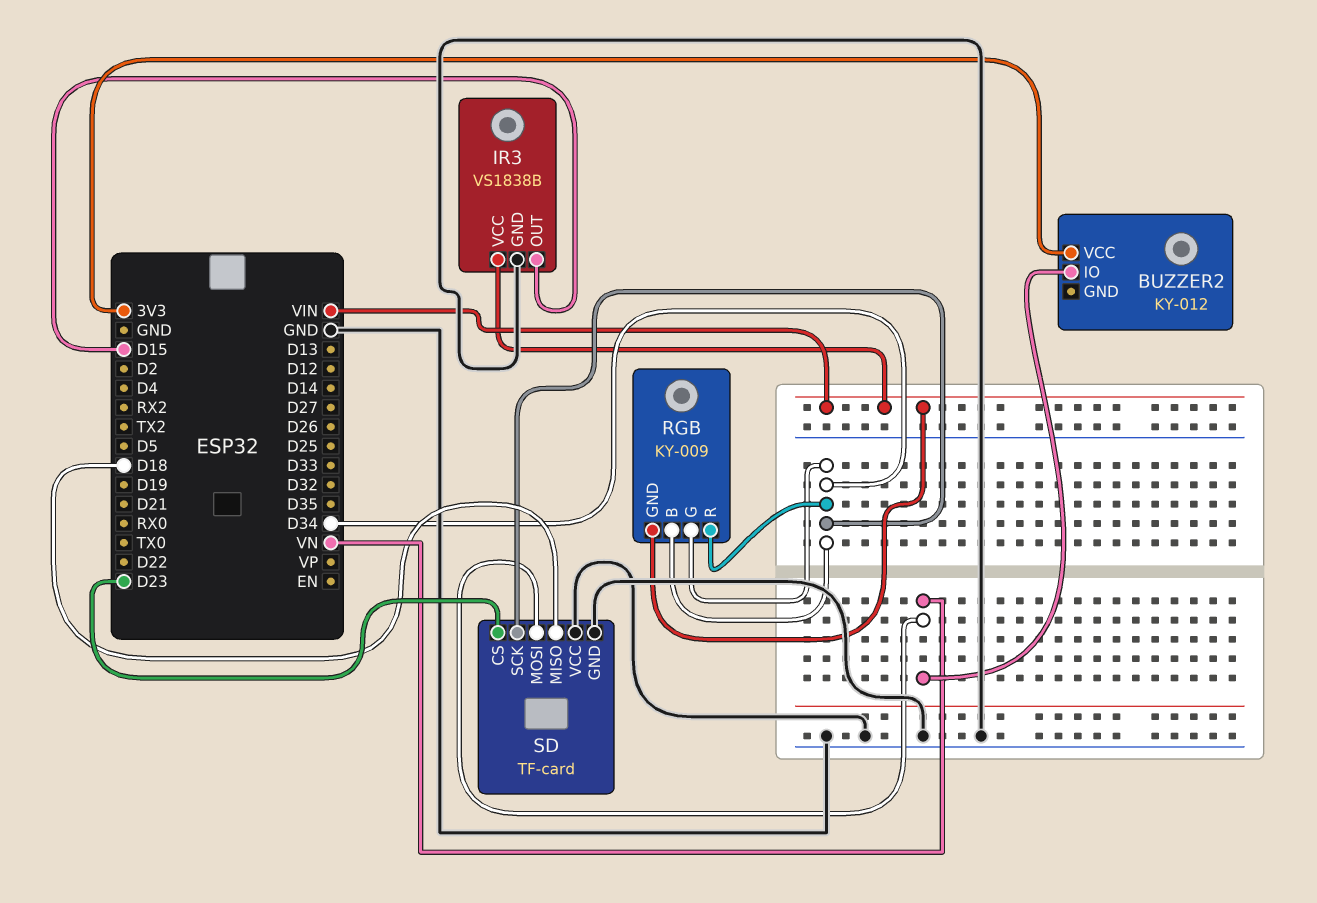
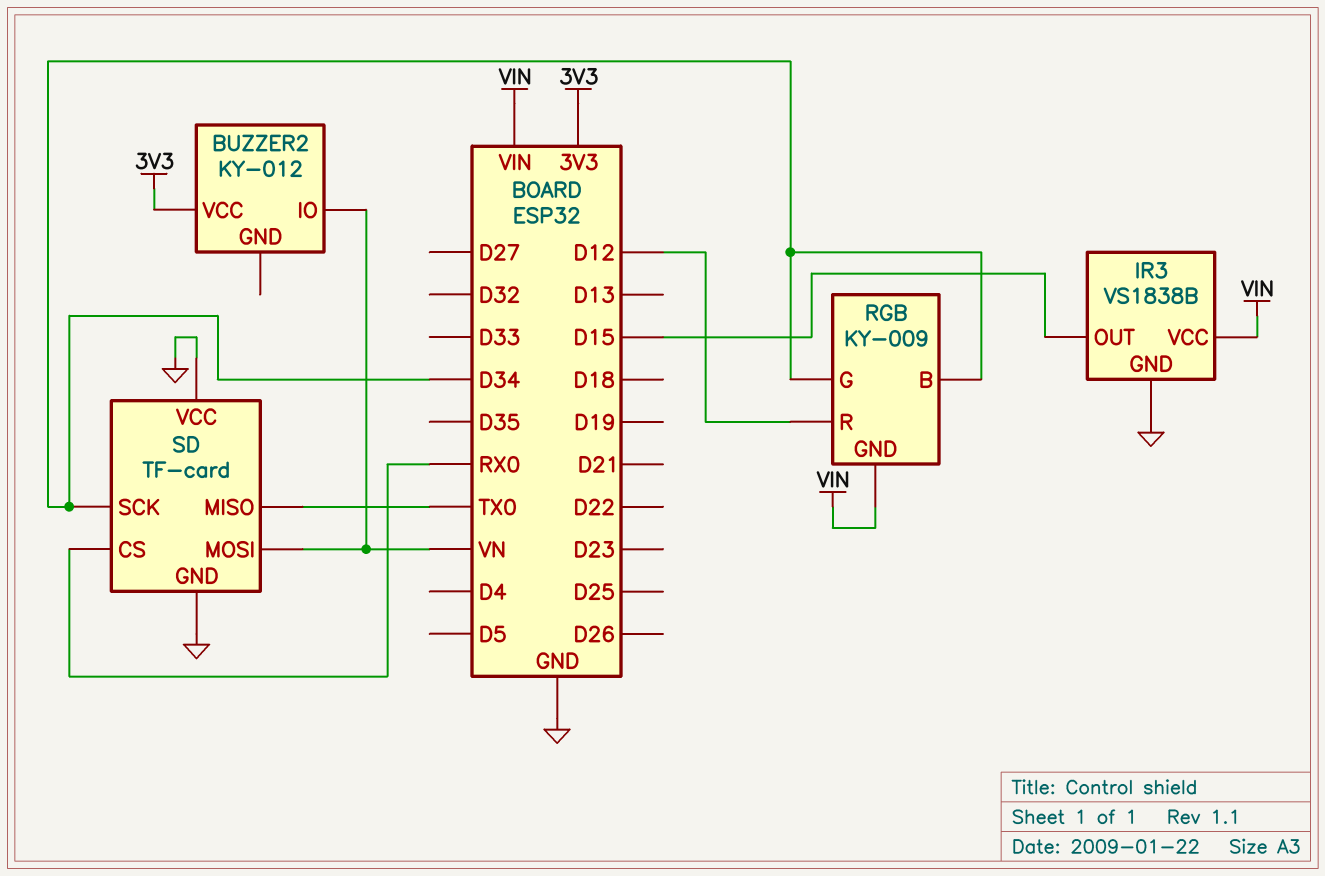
RGB pin R: D34 -> D12
SD pin CS: D23 -> RX0
SD pin MISO: D18 -> TX0

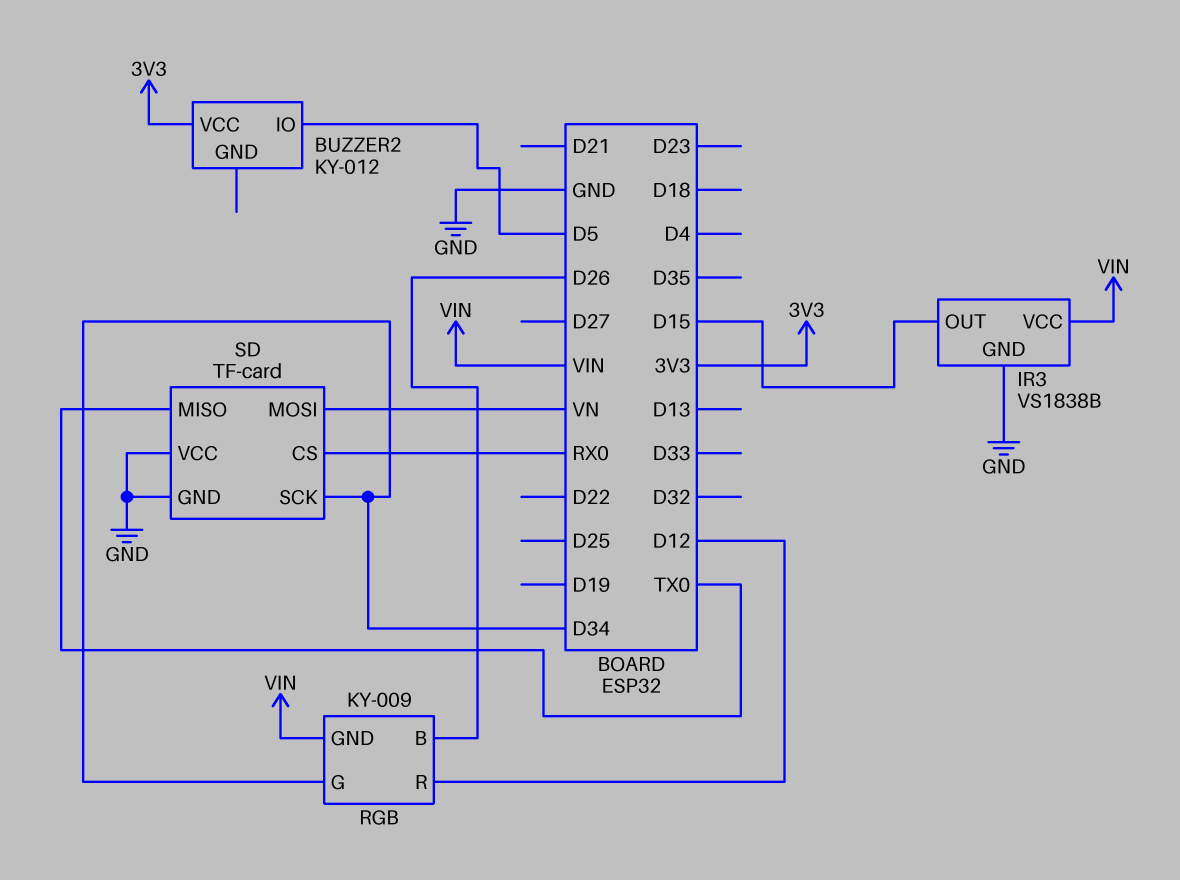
BUZZER2 pin IO: VN -> D5
RGB pin B: D34 -> D26

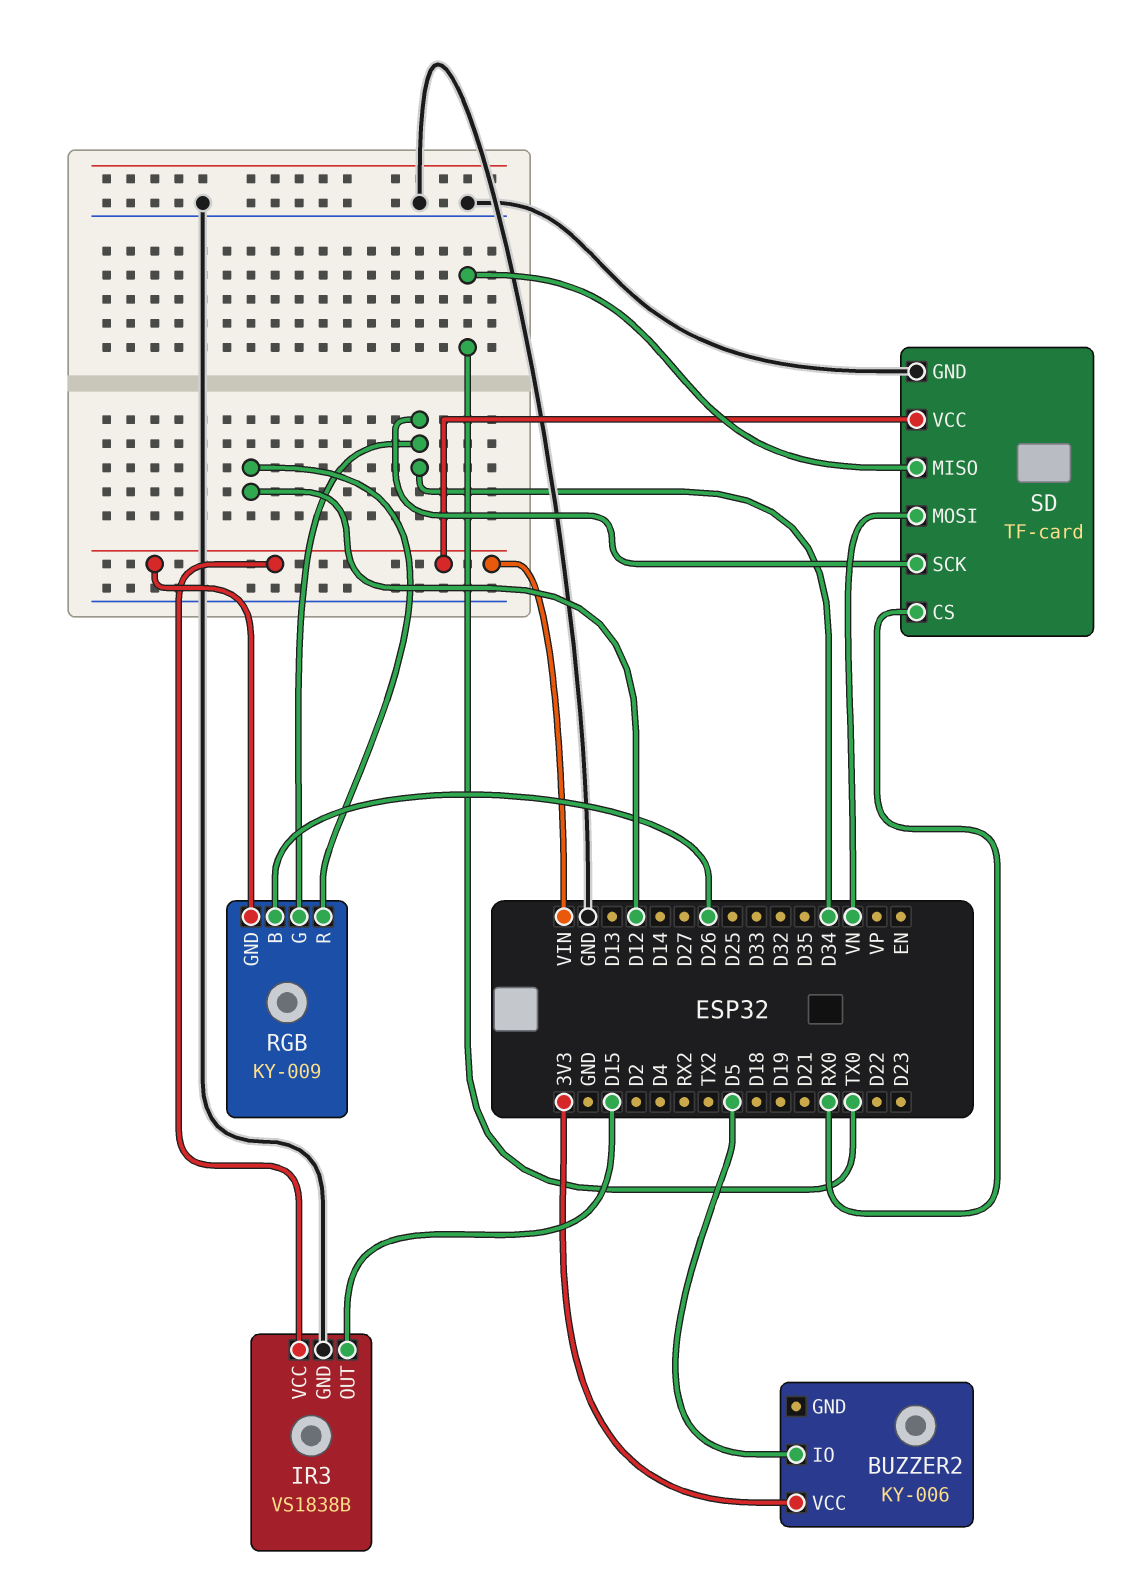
BUZZER2: KY-012 -> KY-006
SD pin VCC: GND -> VIN

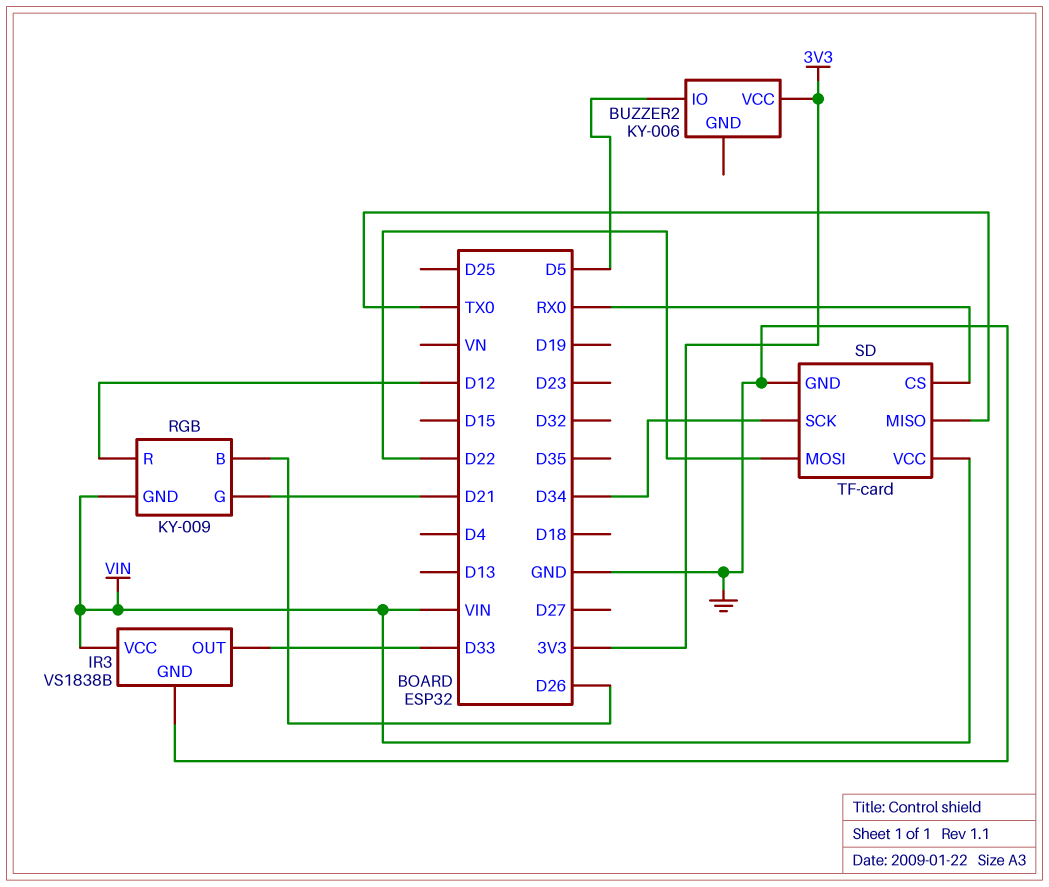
IR3 pin OUT: D15 -> D33
RGB pin G: D34 -> D21
SD pin MOSI: VN -> D22

